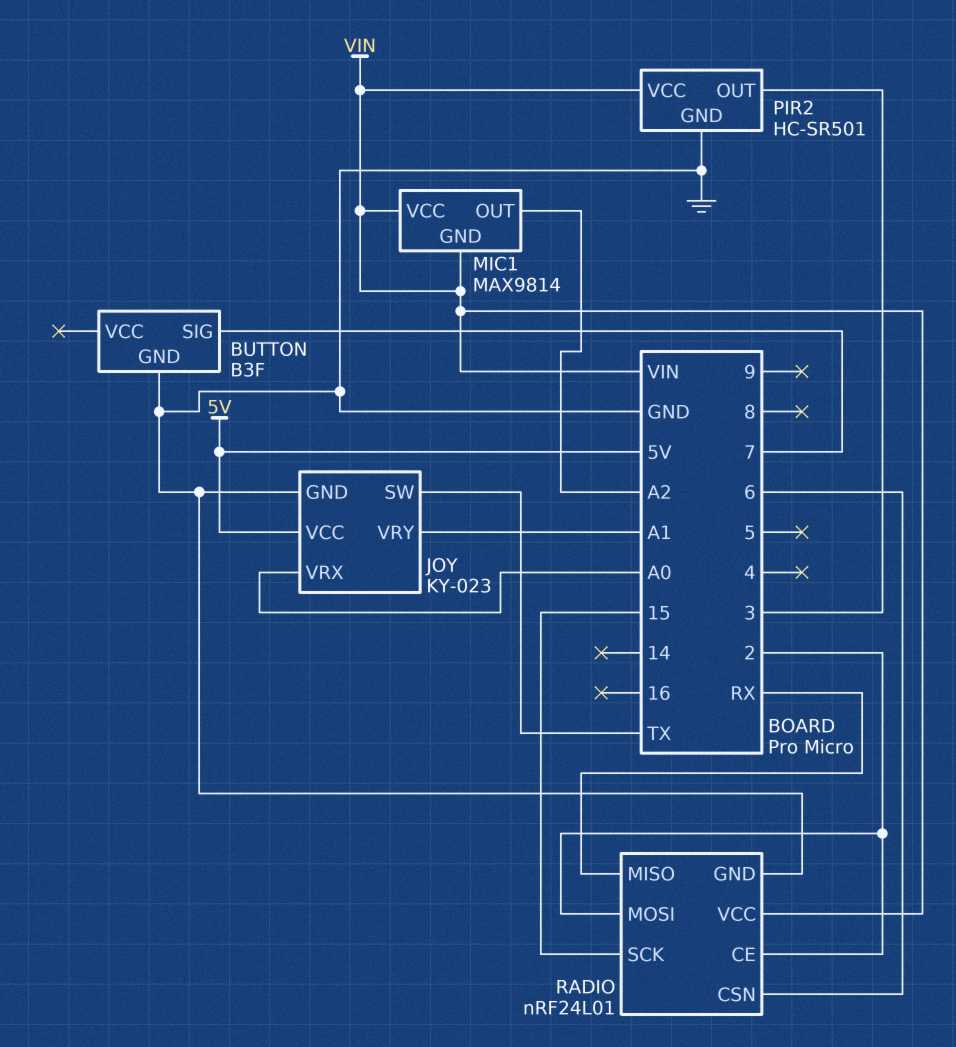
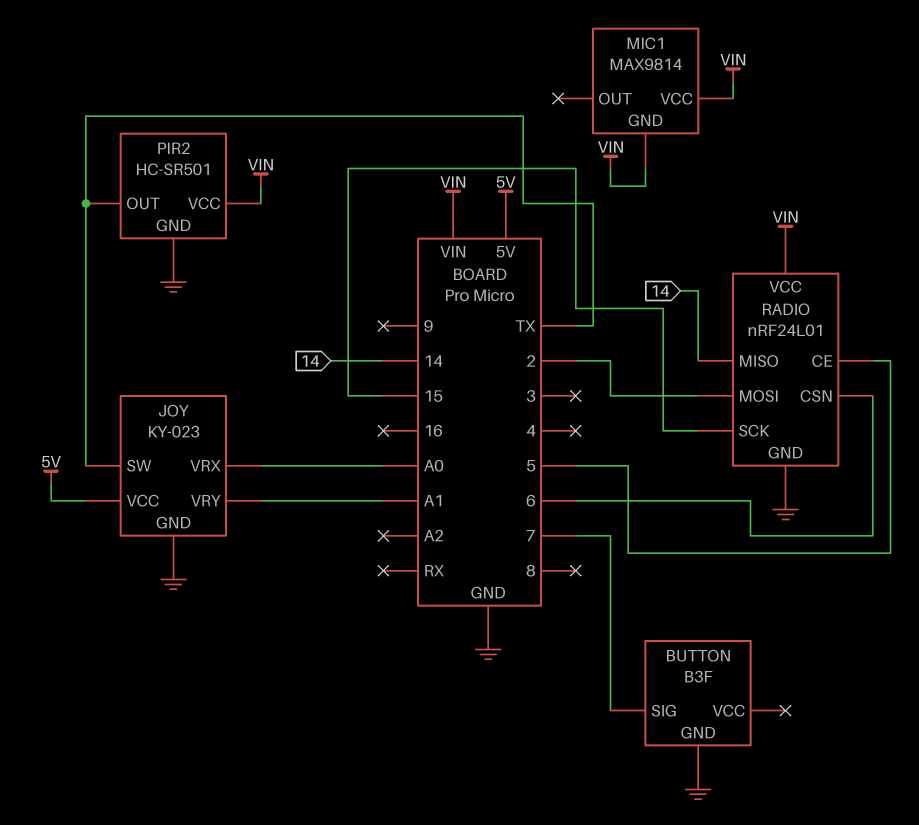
MIC1 pin OUT: A2 -> none
PIR2 pin OUT: 3 -> TX
RADIO pin CE: 2 -> 5
RADIO pin MISO: RX -> 14

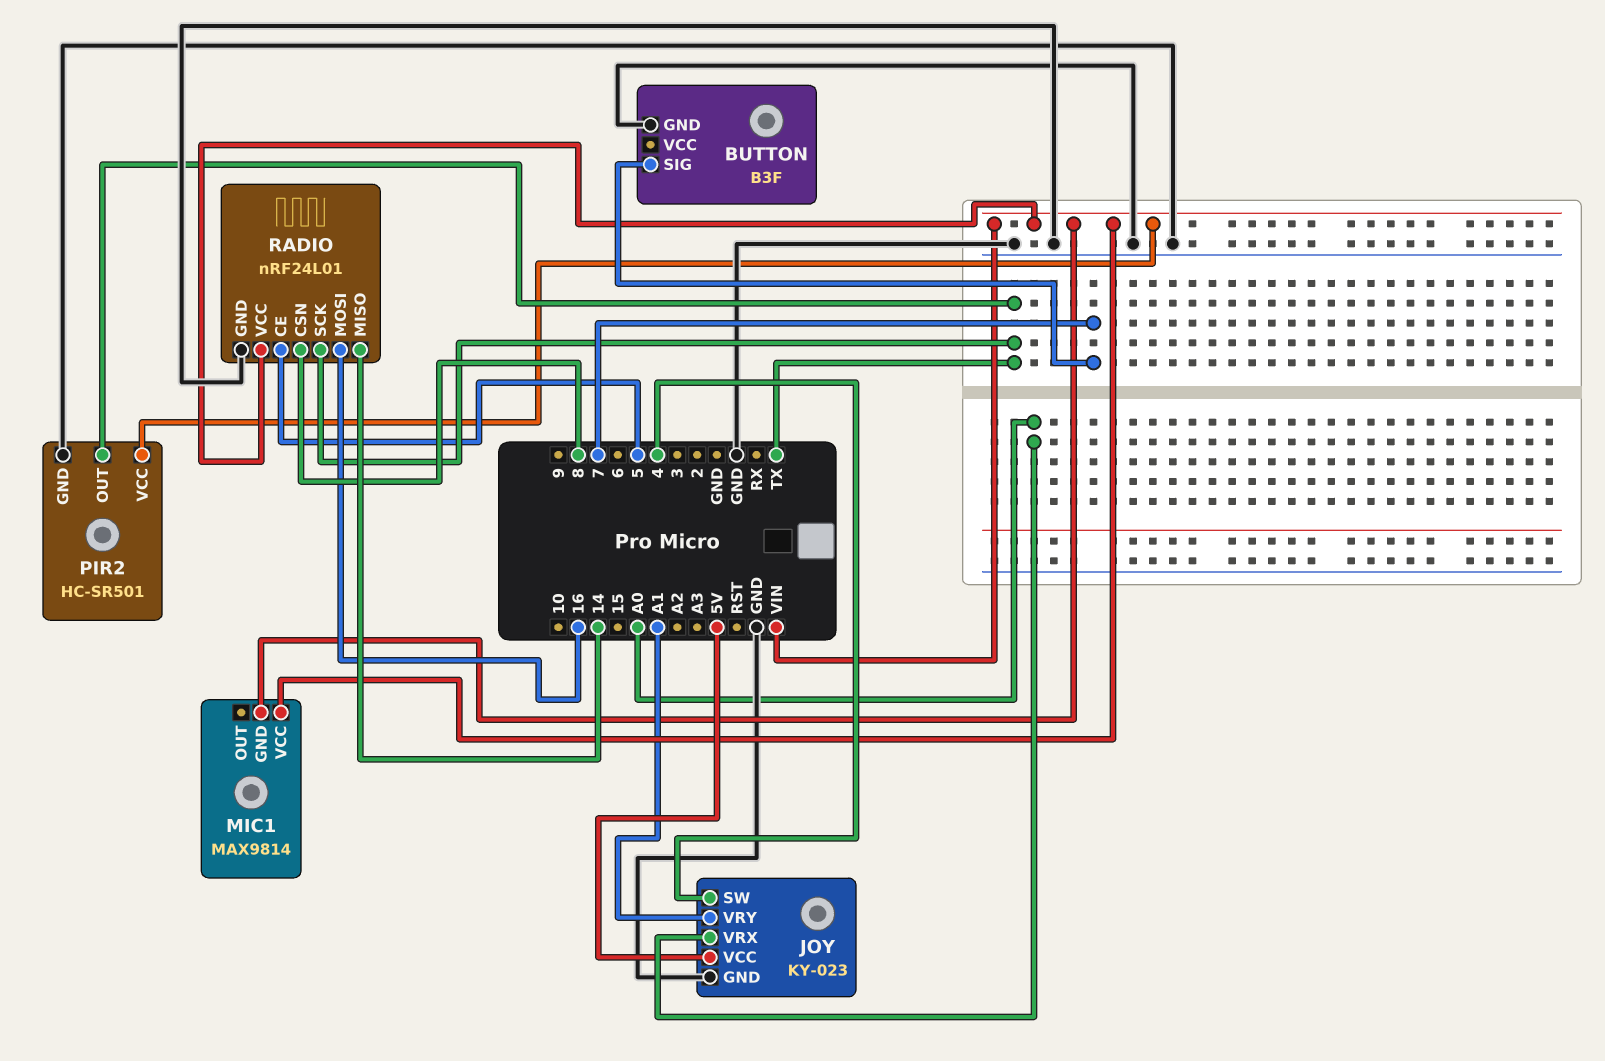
JOY pin SW: TX -> 4
RADIO pin CSN: 6 -> 8
RADIO pin MOSI: 2 -> 16
RADIO pin SCK: 15 -> TX

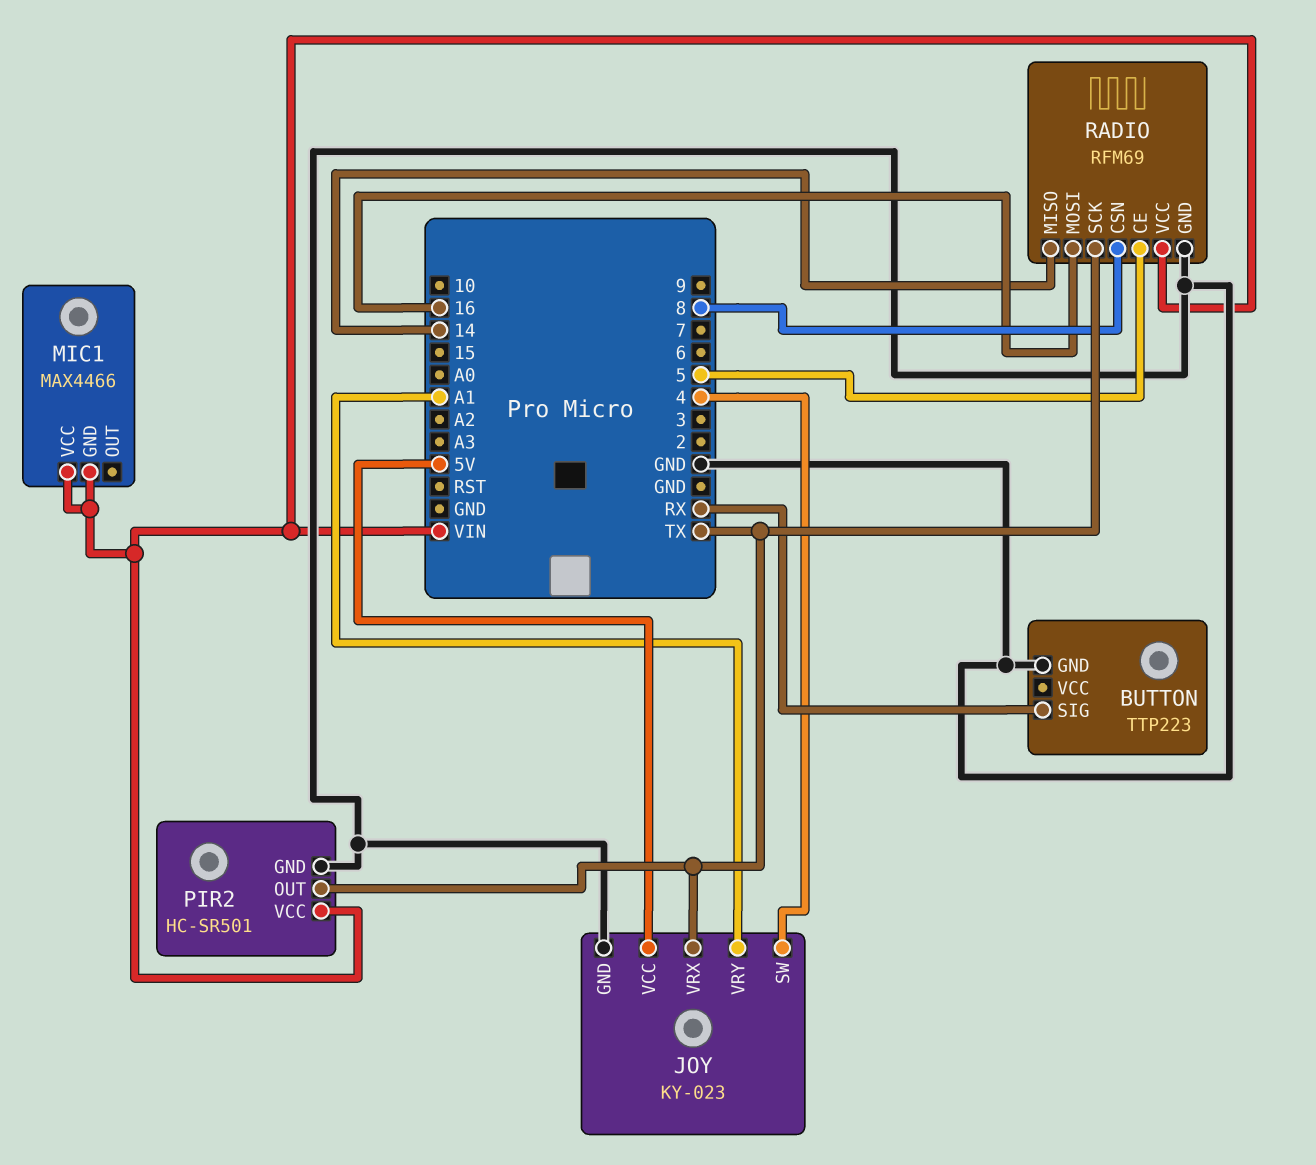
BUTTON: B3F -> TTP223
BUTTON pin SIG: 7 -> RX
JOY pin VRX: A0 -> TX
MIC1: MAX9814 -> MAX4466
RADIO: nRF24L01 -> RFM69

